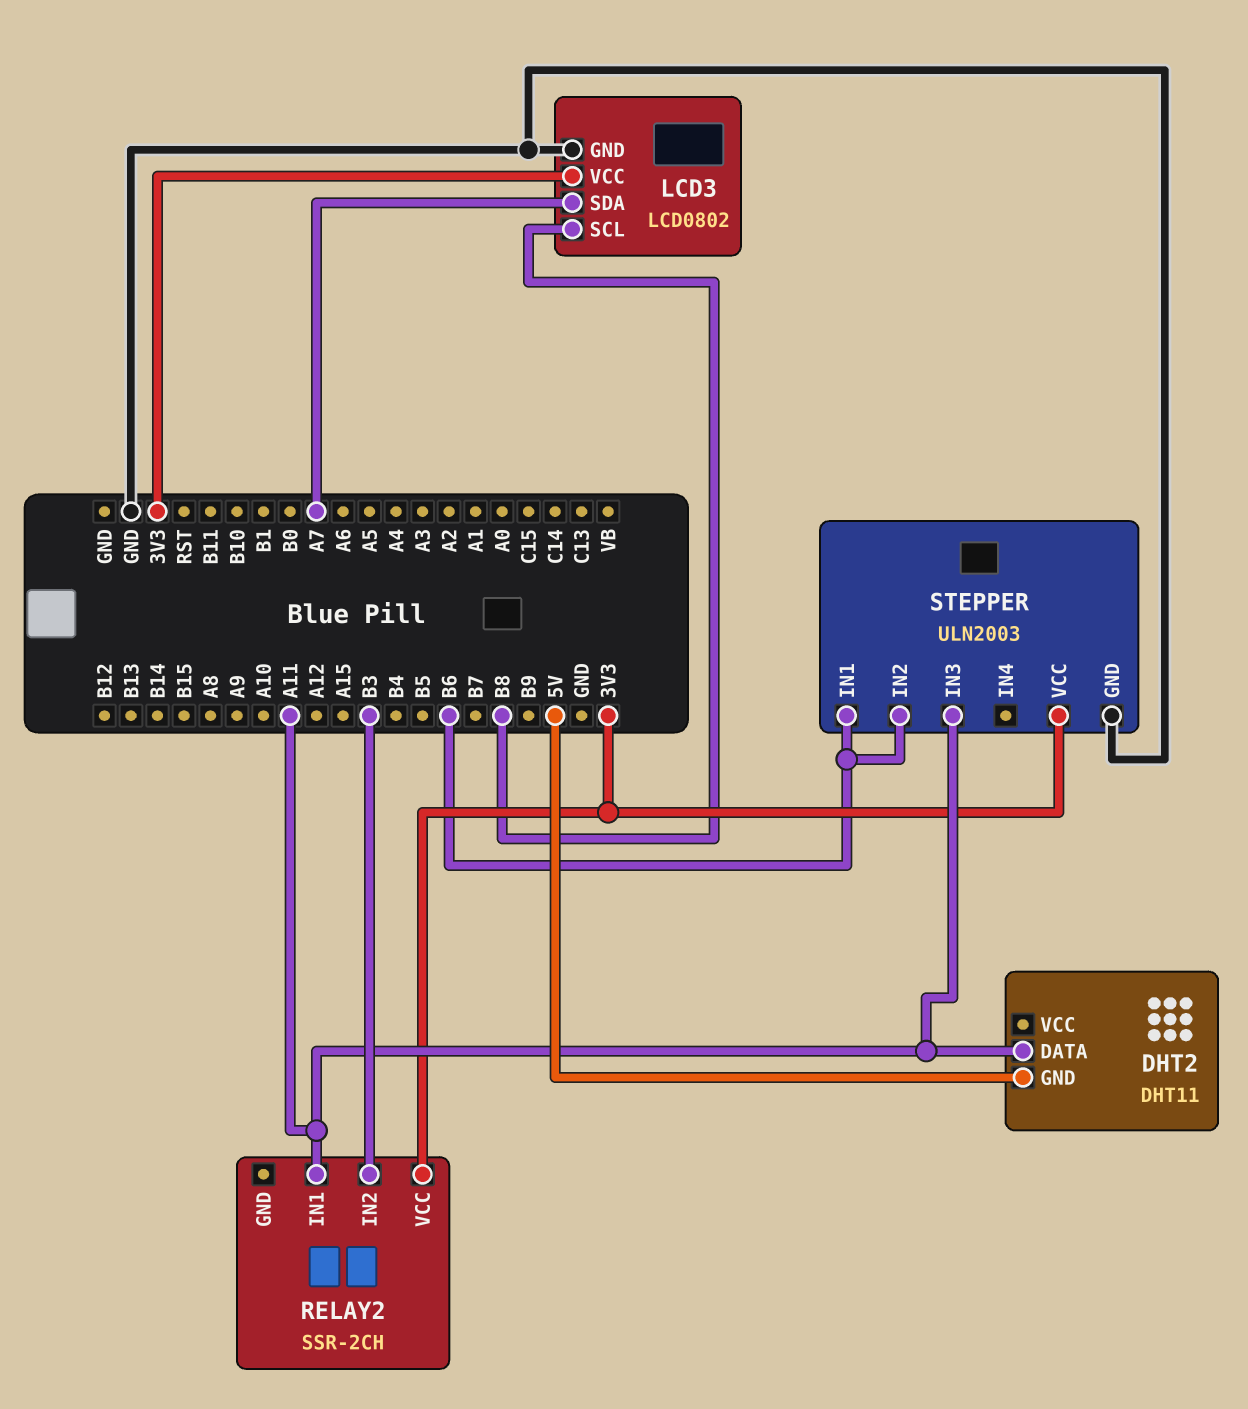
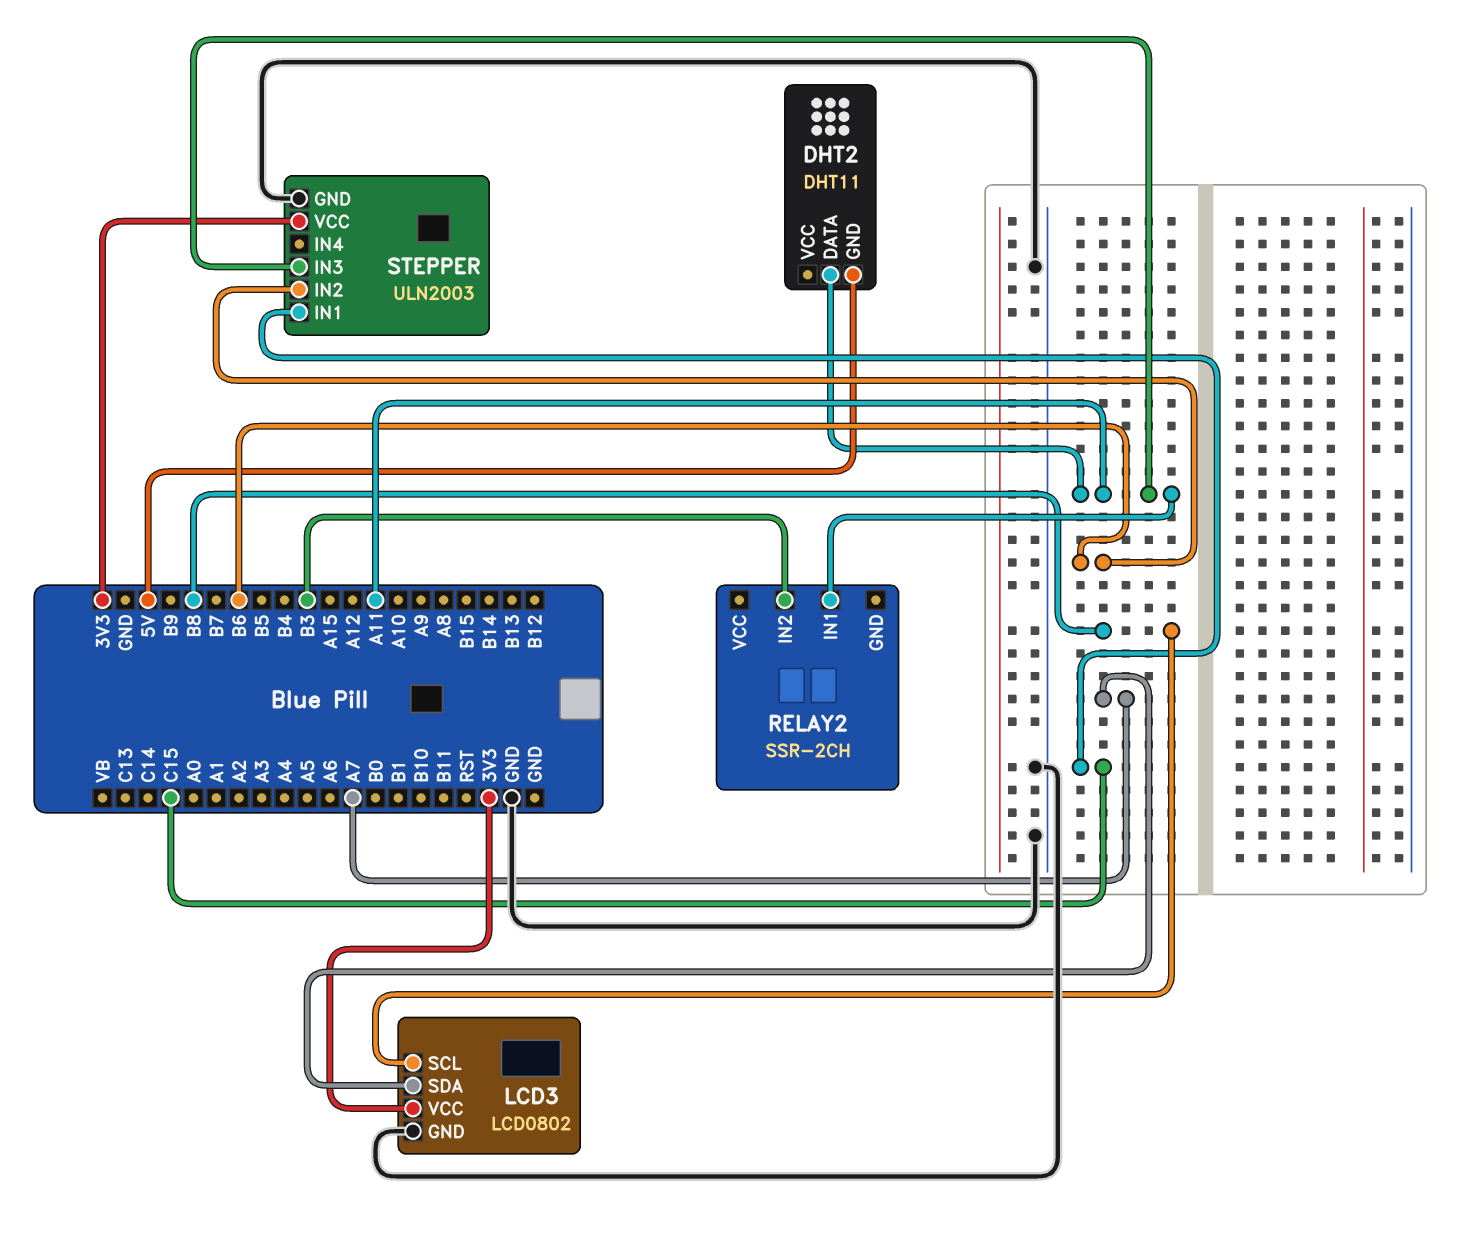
RELAY2 pin VCC: 3V3 -> none
STEPPER pin IN1: B6 -> C15

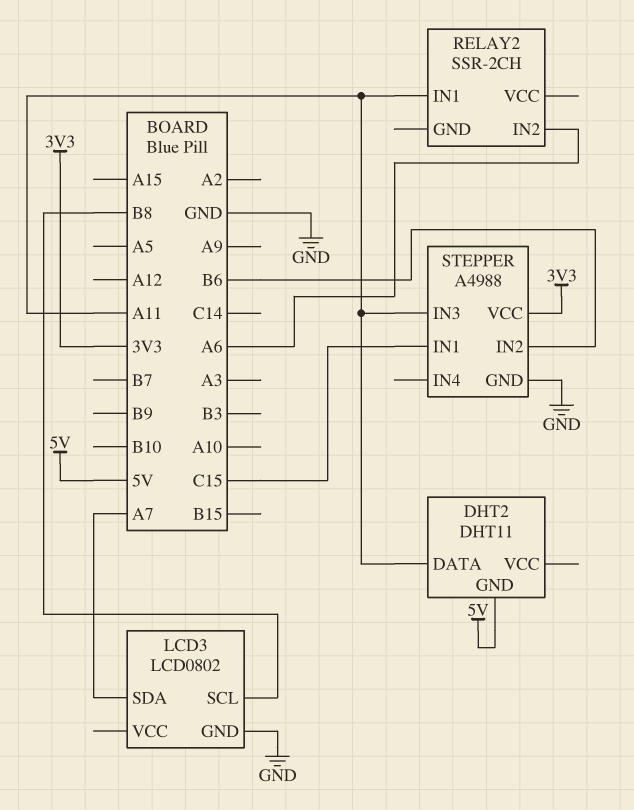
LCD3 pin VCC: 3V3 -> none
RELAY2 pin IN2: B3 -> A6
STEPPER: ULN2003 -> A4988

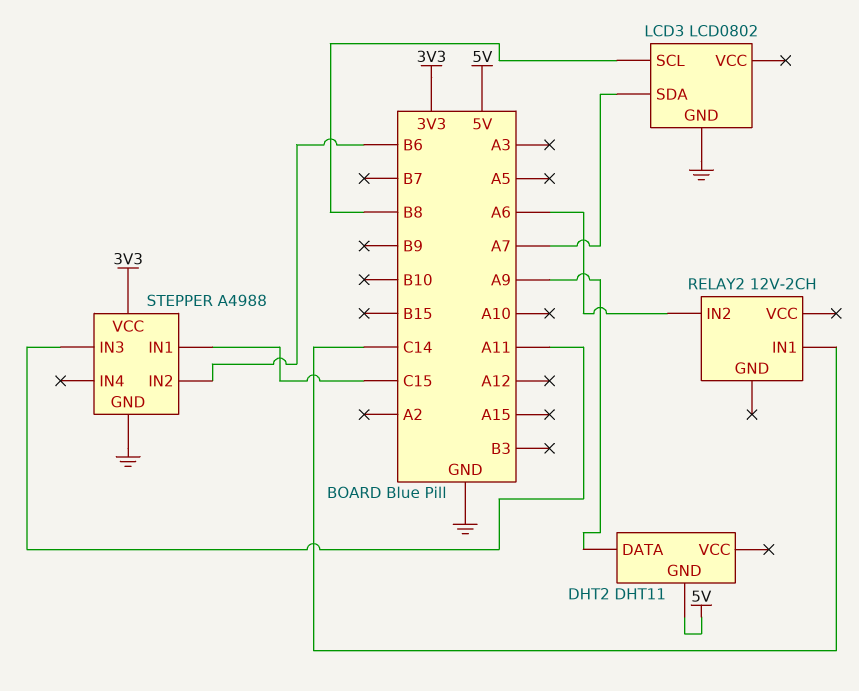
DHT2 pin DATA: A11 -> A9
RELAY2: SSR-2CH -> 12V-2CH
RELAY2 pin IN1: A11 -> C14

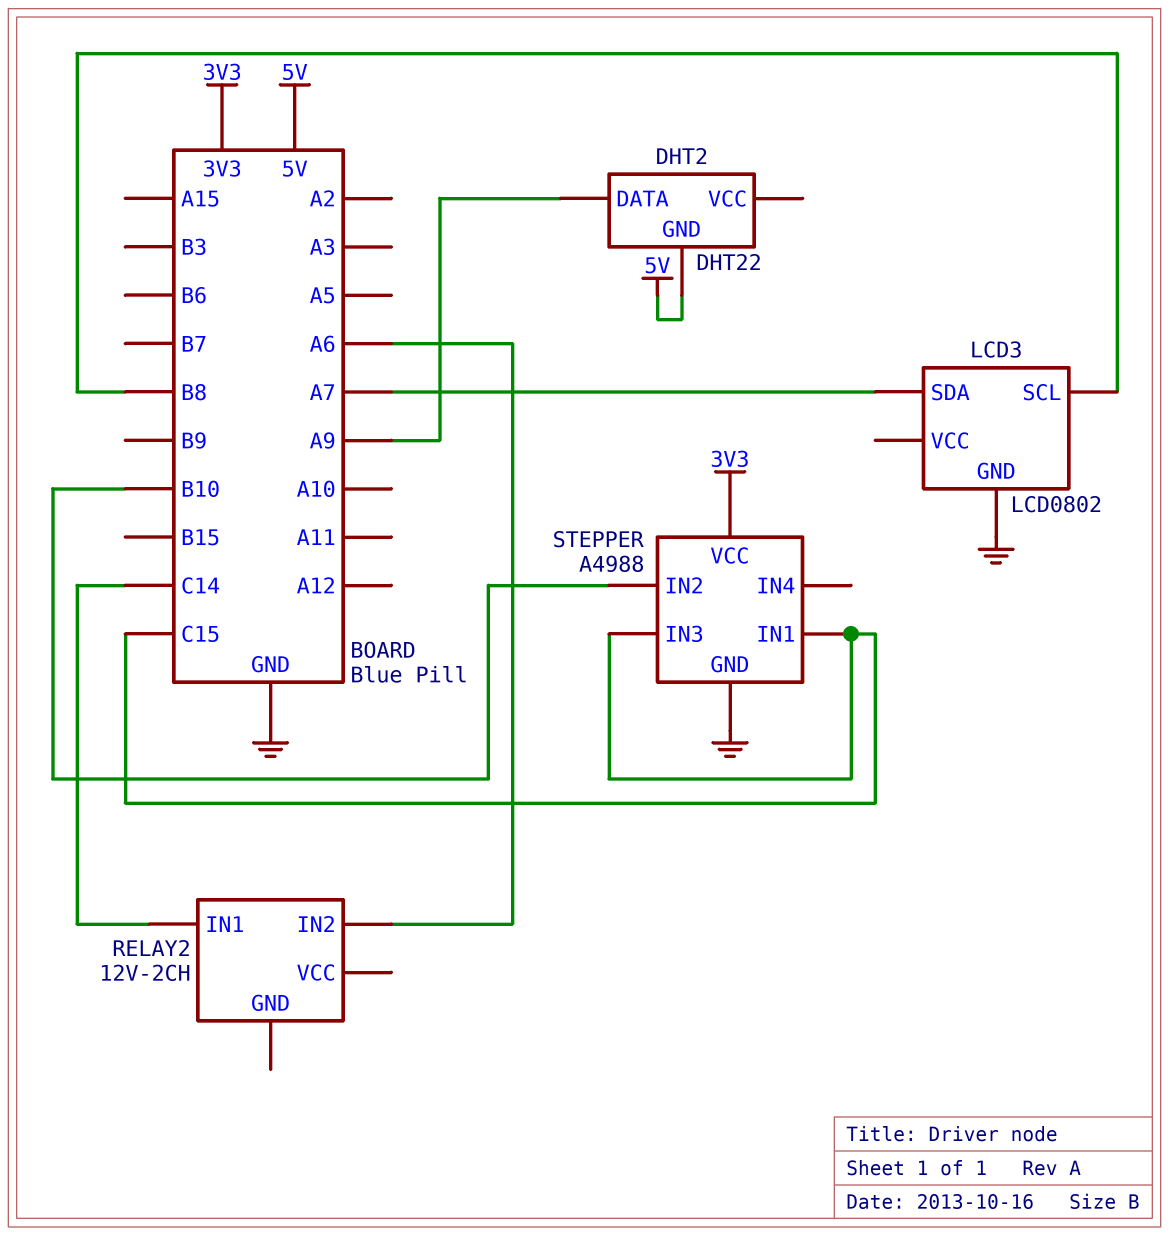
DHT2: DHT11 -> DHT22
STEPPER pin IN2: B6 -> B10
STEPPER pin IN3: A11 -> C15

